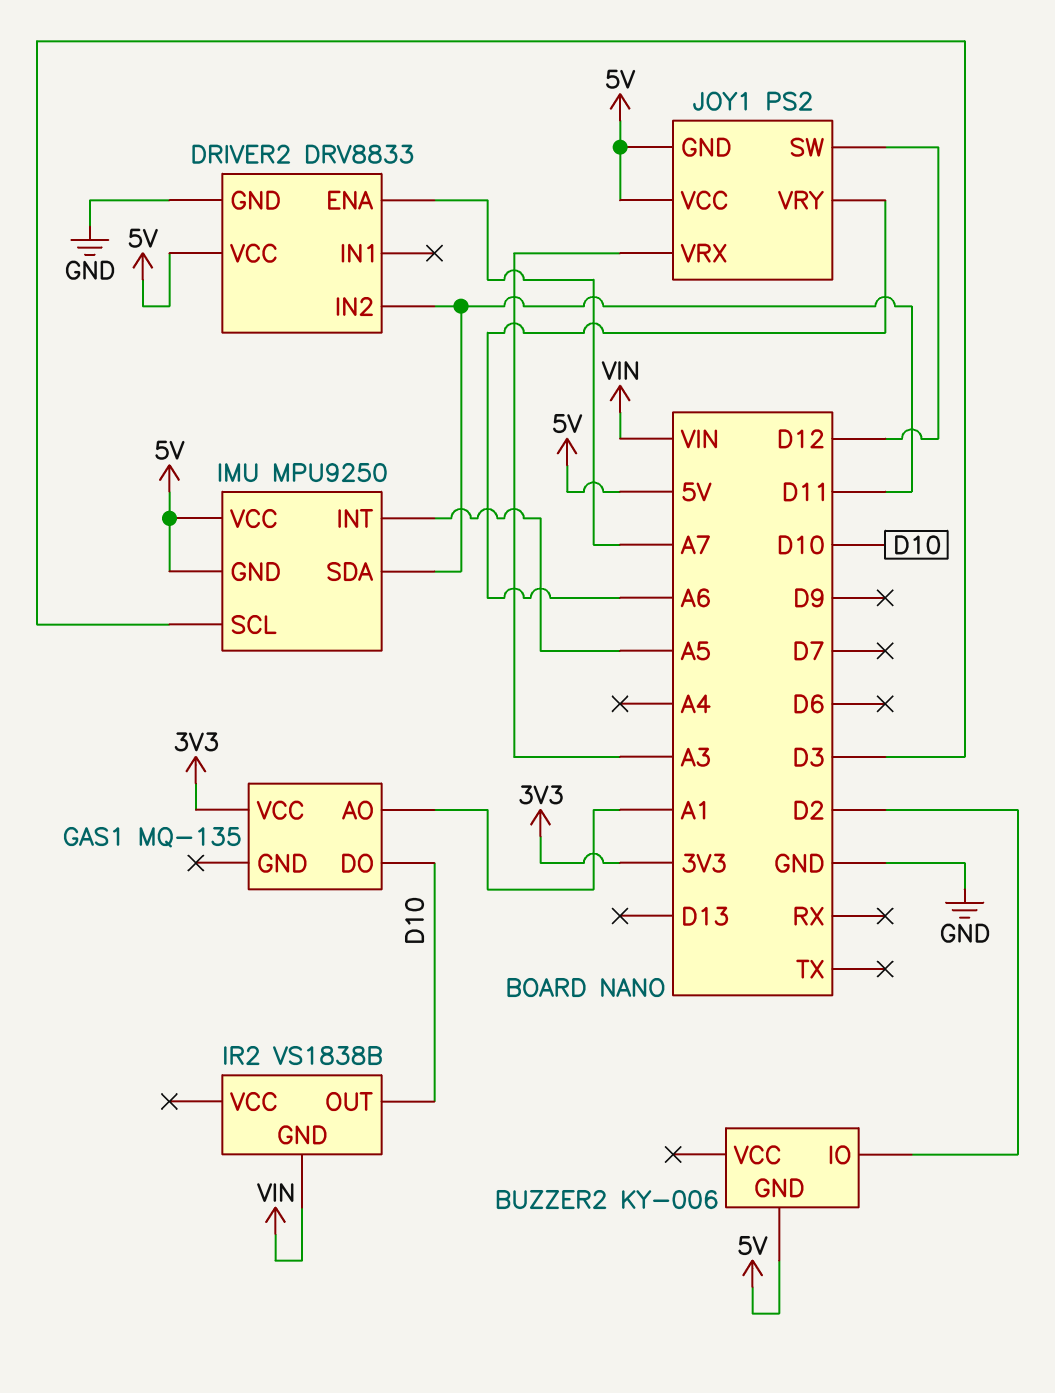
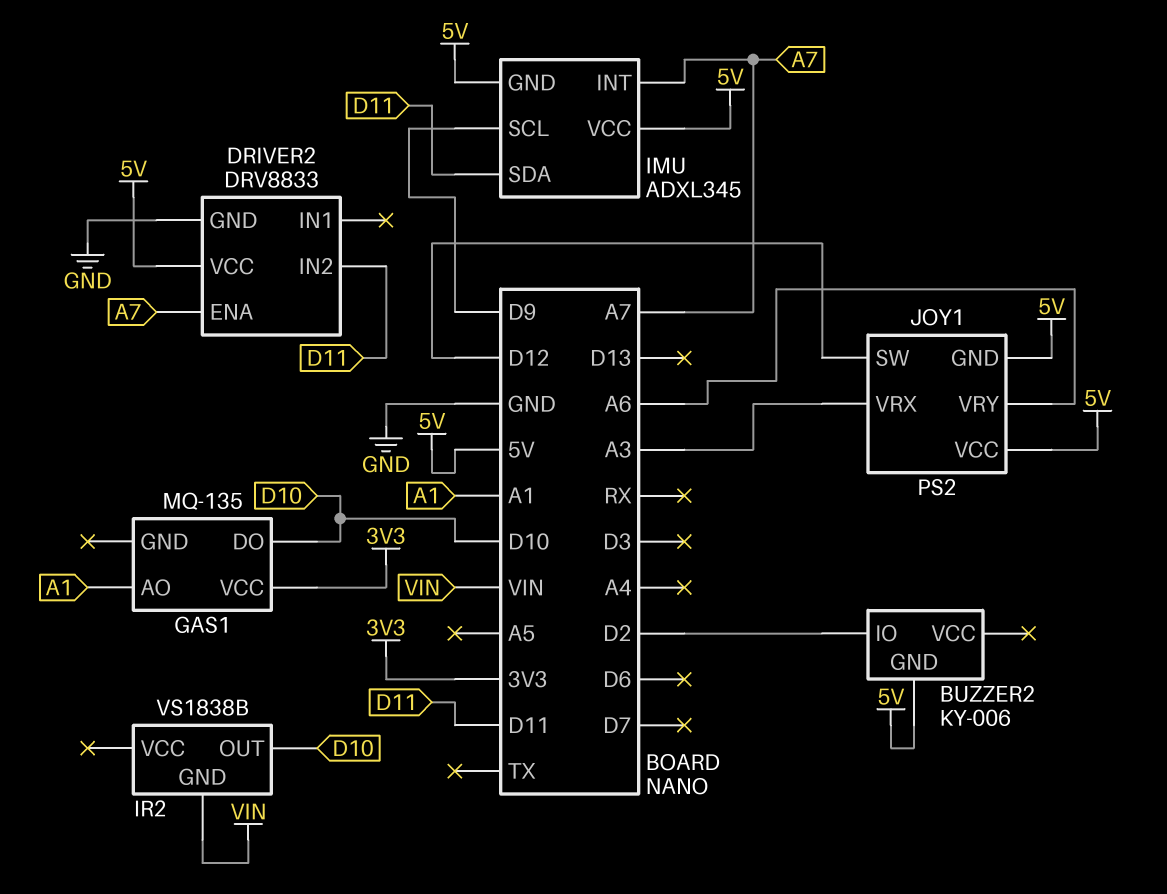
IMU: MPU9250 -> ADXL345
IMU pin INT: A5 -> A7
IMU pin SCL: D3 -> D9

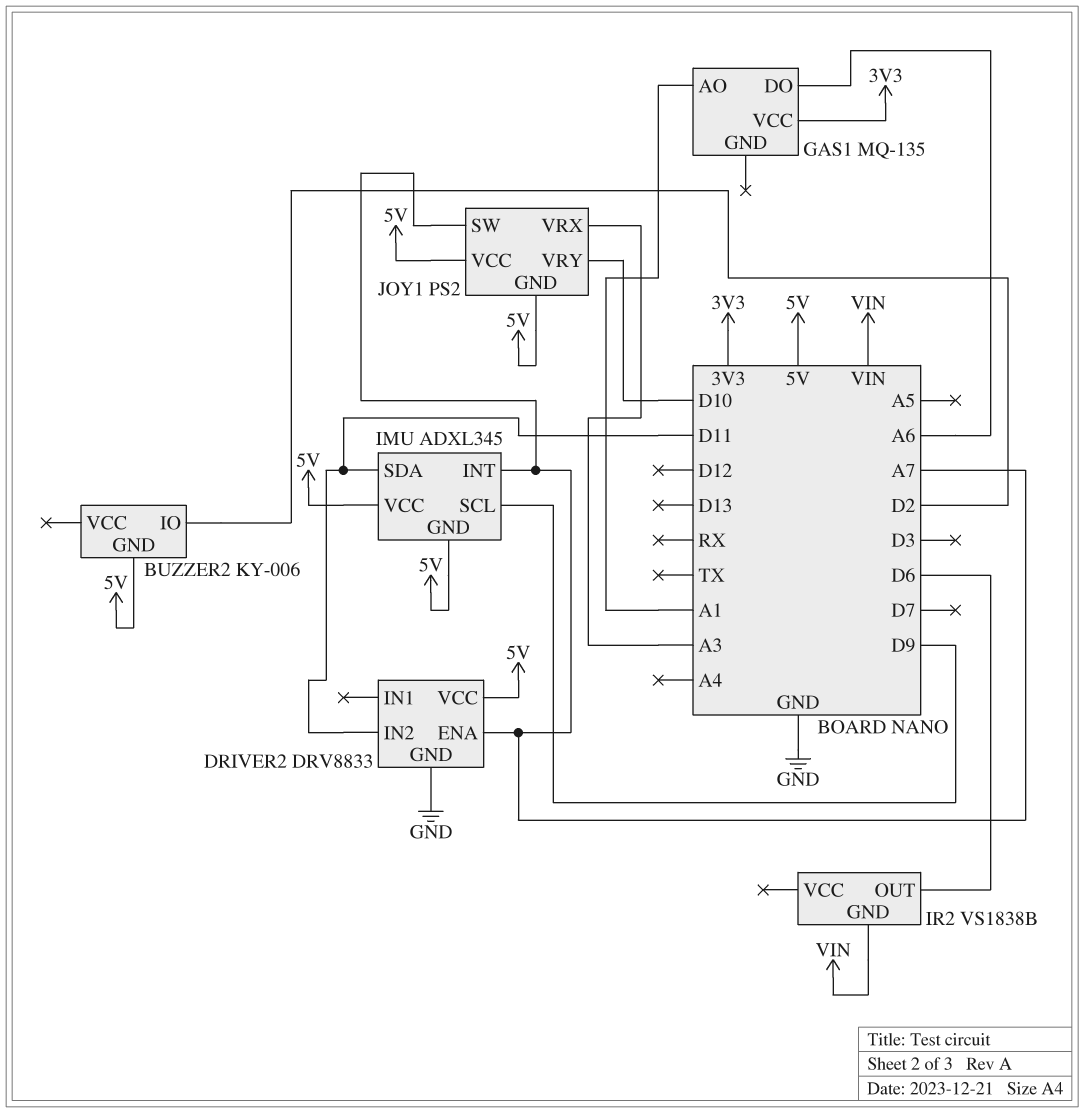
GAS1 pin DO: D10 -> A6
IR2 pin OUT: D10 -> D6
JOY1 pin SW: D12 -> A7
JOY1 pin VRY: A6 -> D10

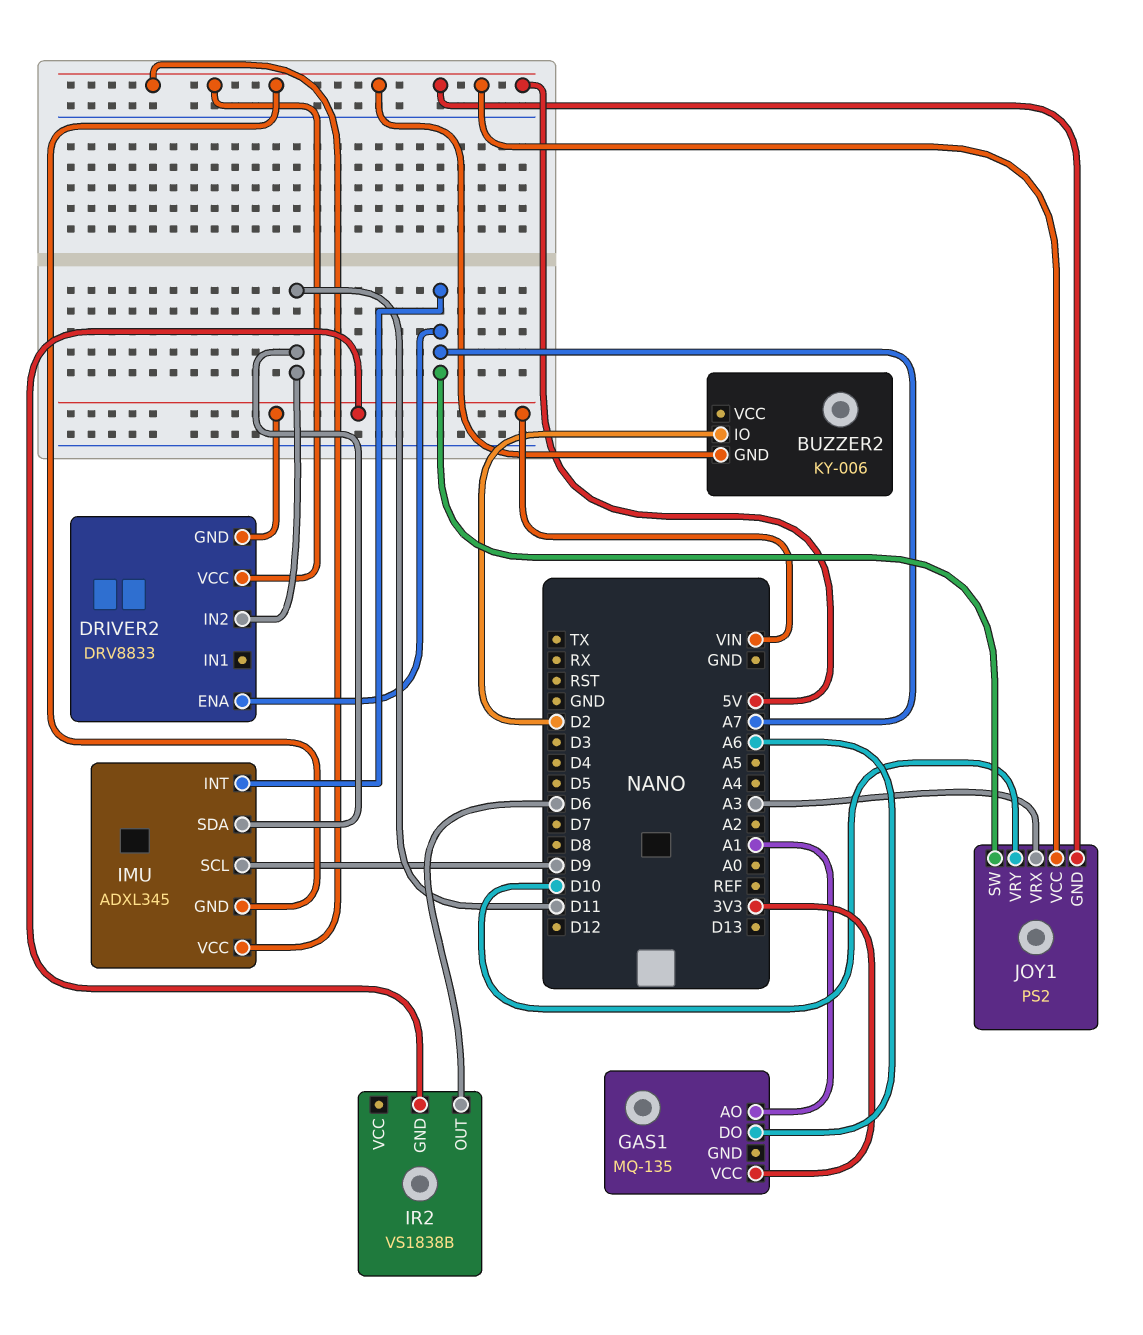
DRIVER2 pin GND: GND -> VIN

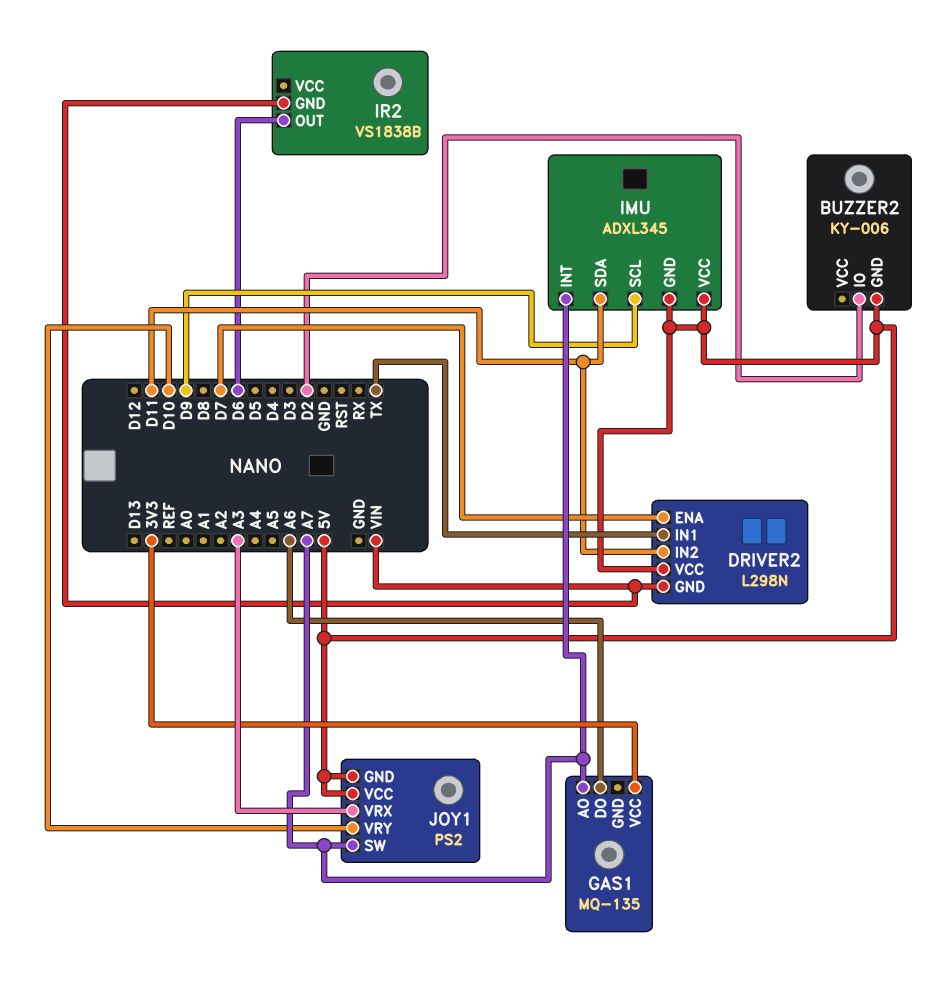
DRIVER2: DRV8833 -> L298N
DRIVER2 pin ENA: A7 -> D7
DRIVER2 pin IN1: none -> TX
GAS1 pin AO: A1 -> A7

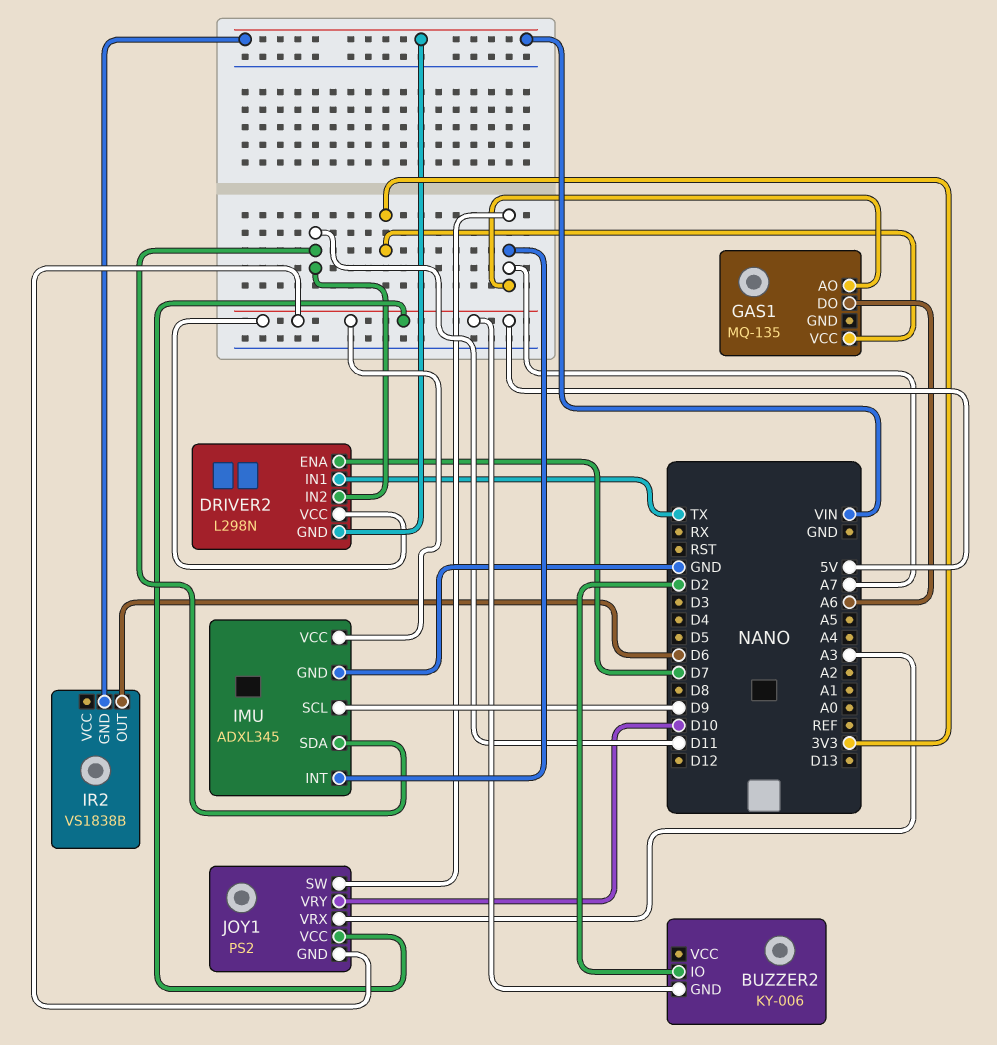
IMU pin GND: 5V -> GND

